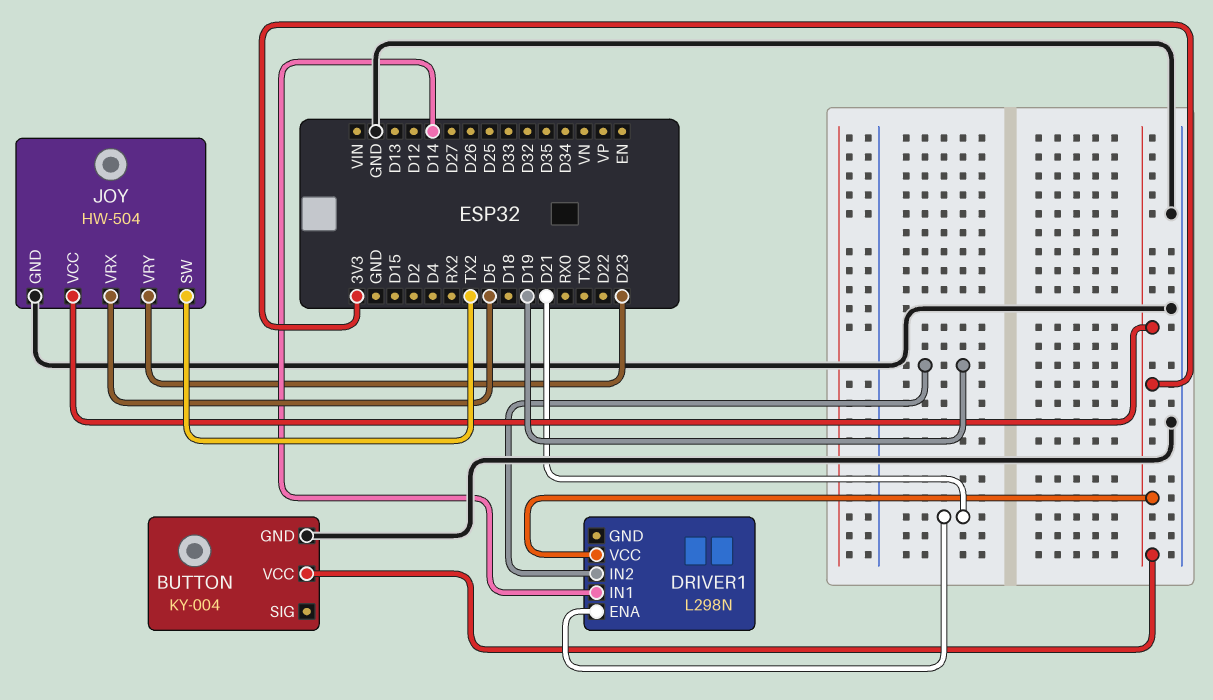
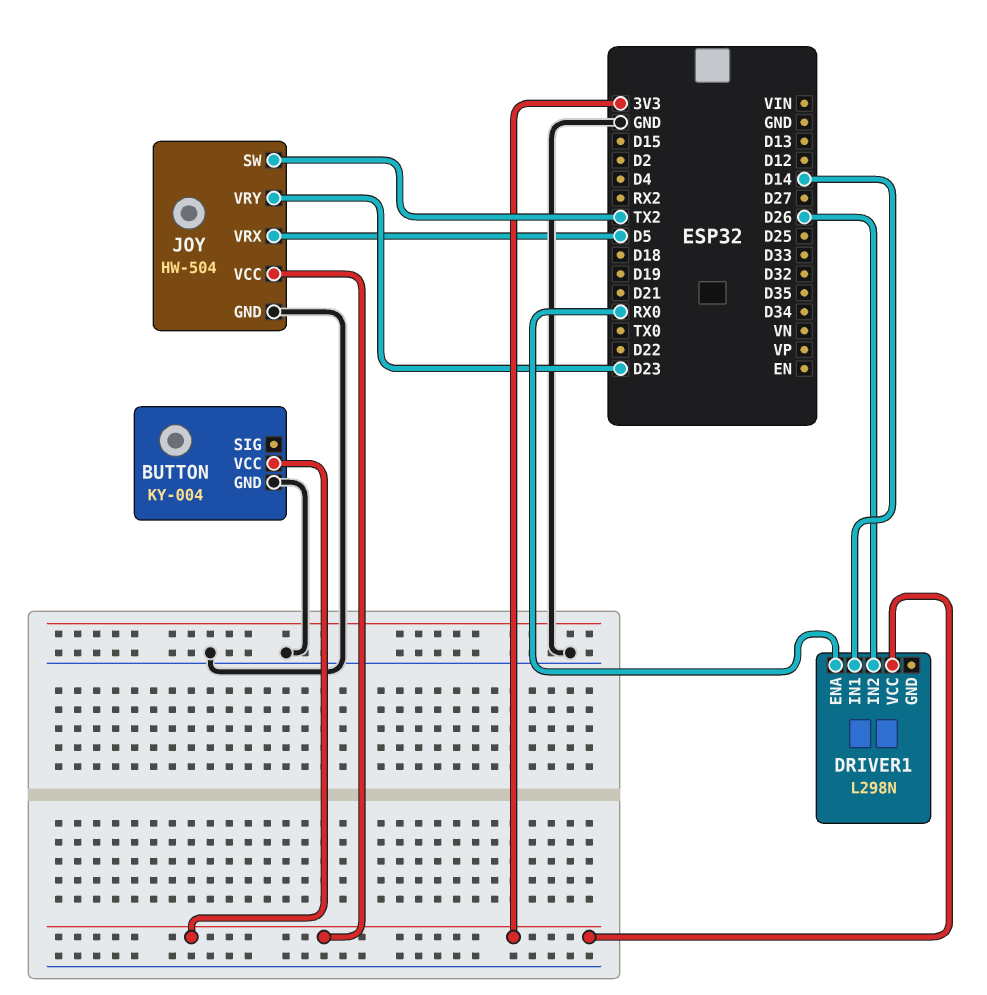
DRIVER1 pin ENA: D21 -> RX0
DRIVER1 pin IN2: D19 -> D26

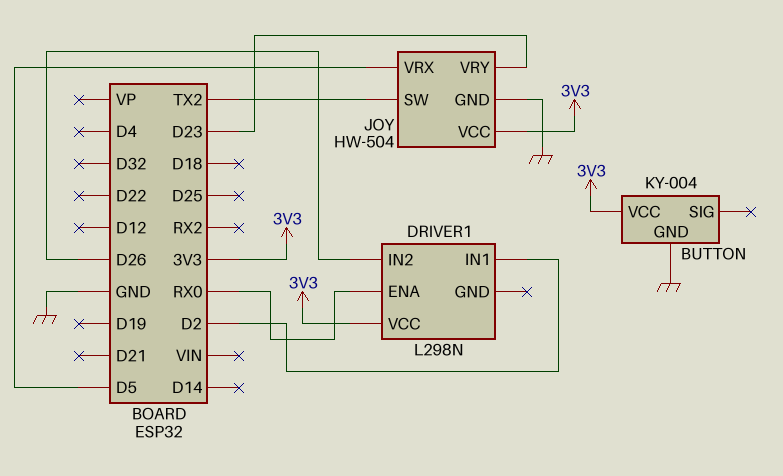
DRIVER1 pin IN1: D14 -> D2

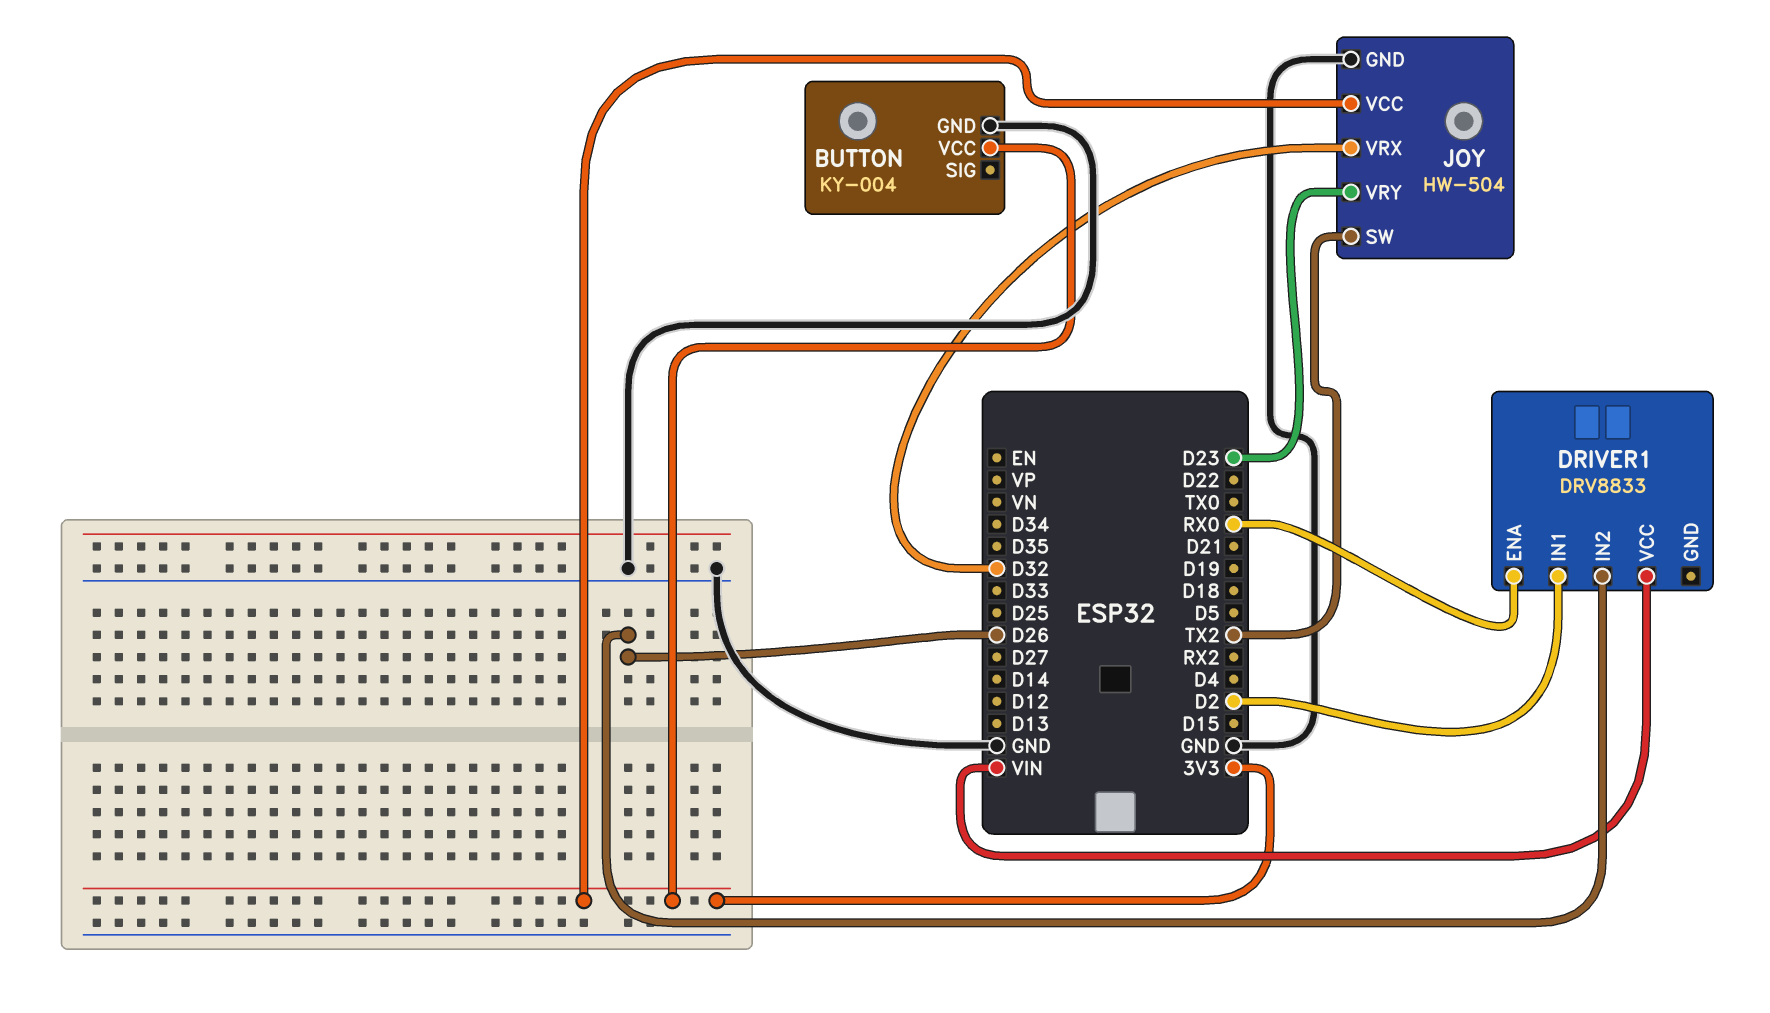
DRIVER1: L298N -> DRV8833
DRIVER1 pin VCC: 3V3 -> VIN
JOY pin VRX: D5 -> D32

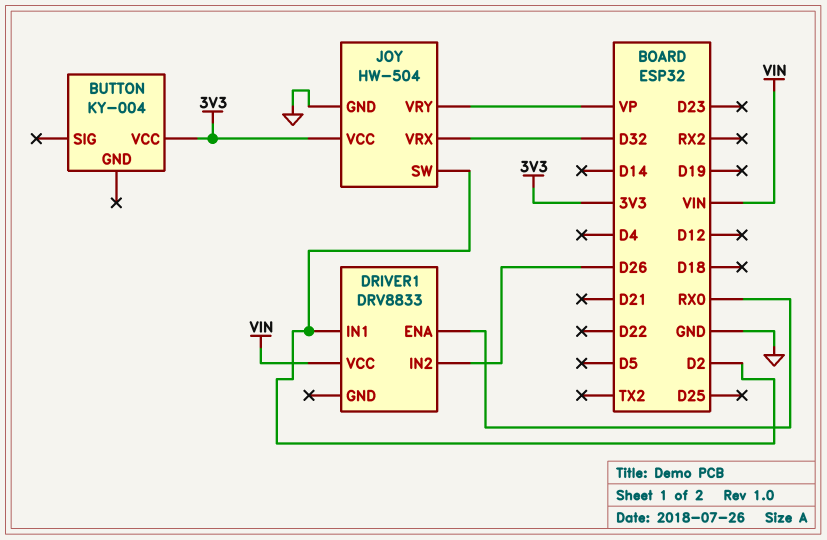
BUTTON pin GND: GND -> none
JOY pin SW: TX2 -> D2
JOY pin VRY: D23 -> VP

